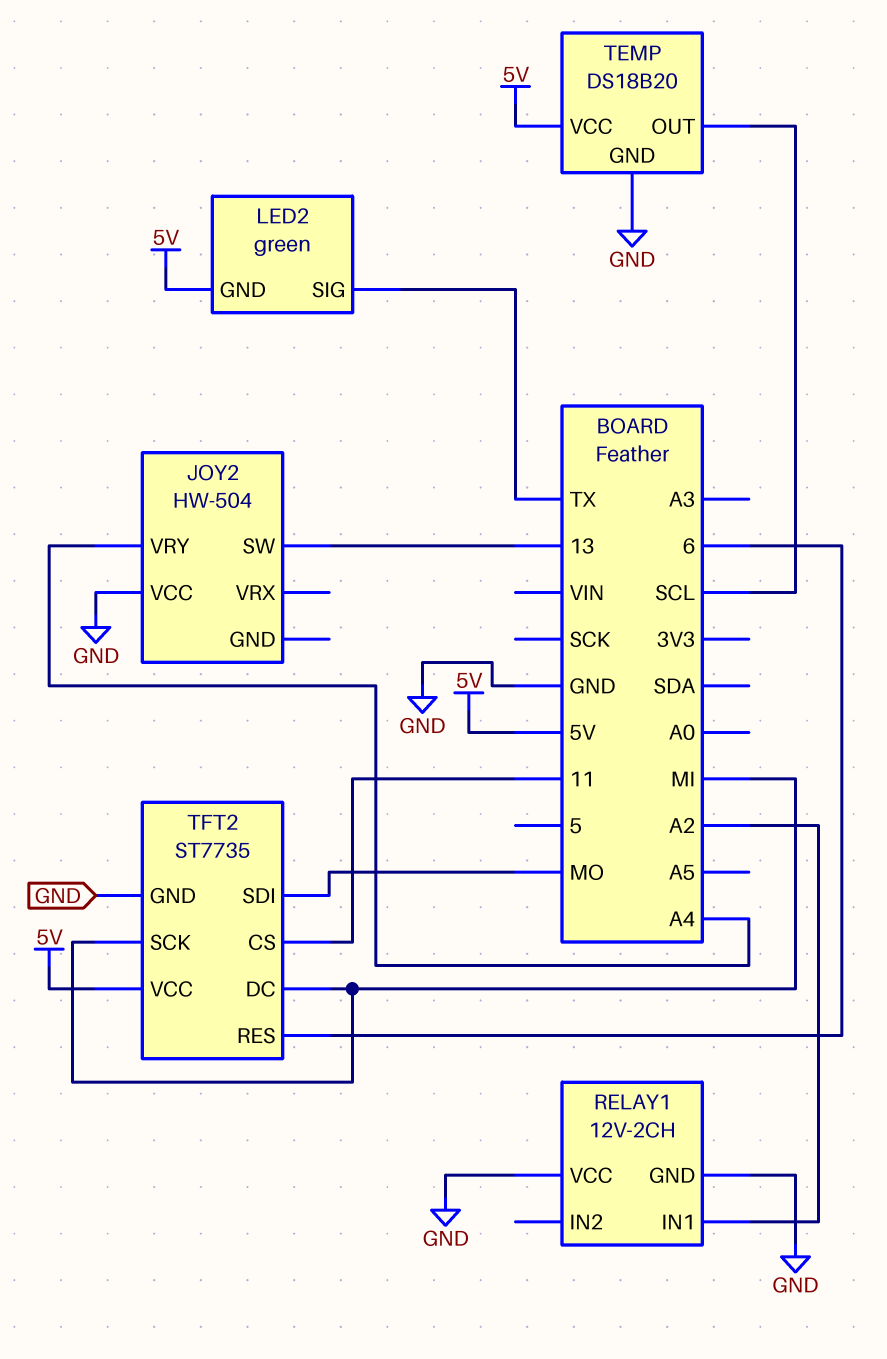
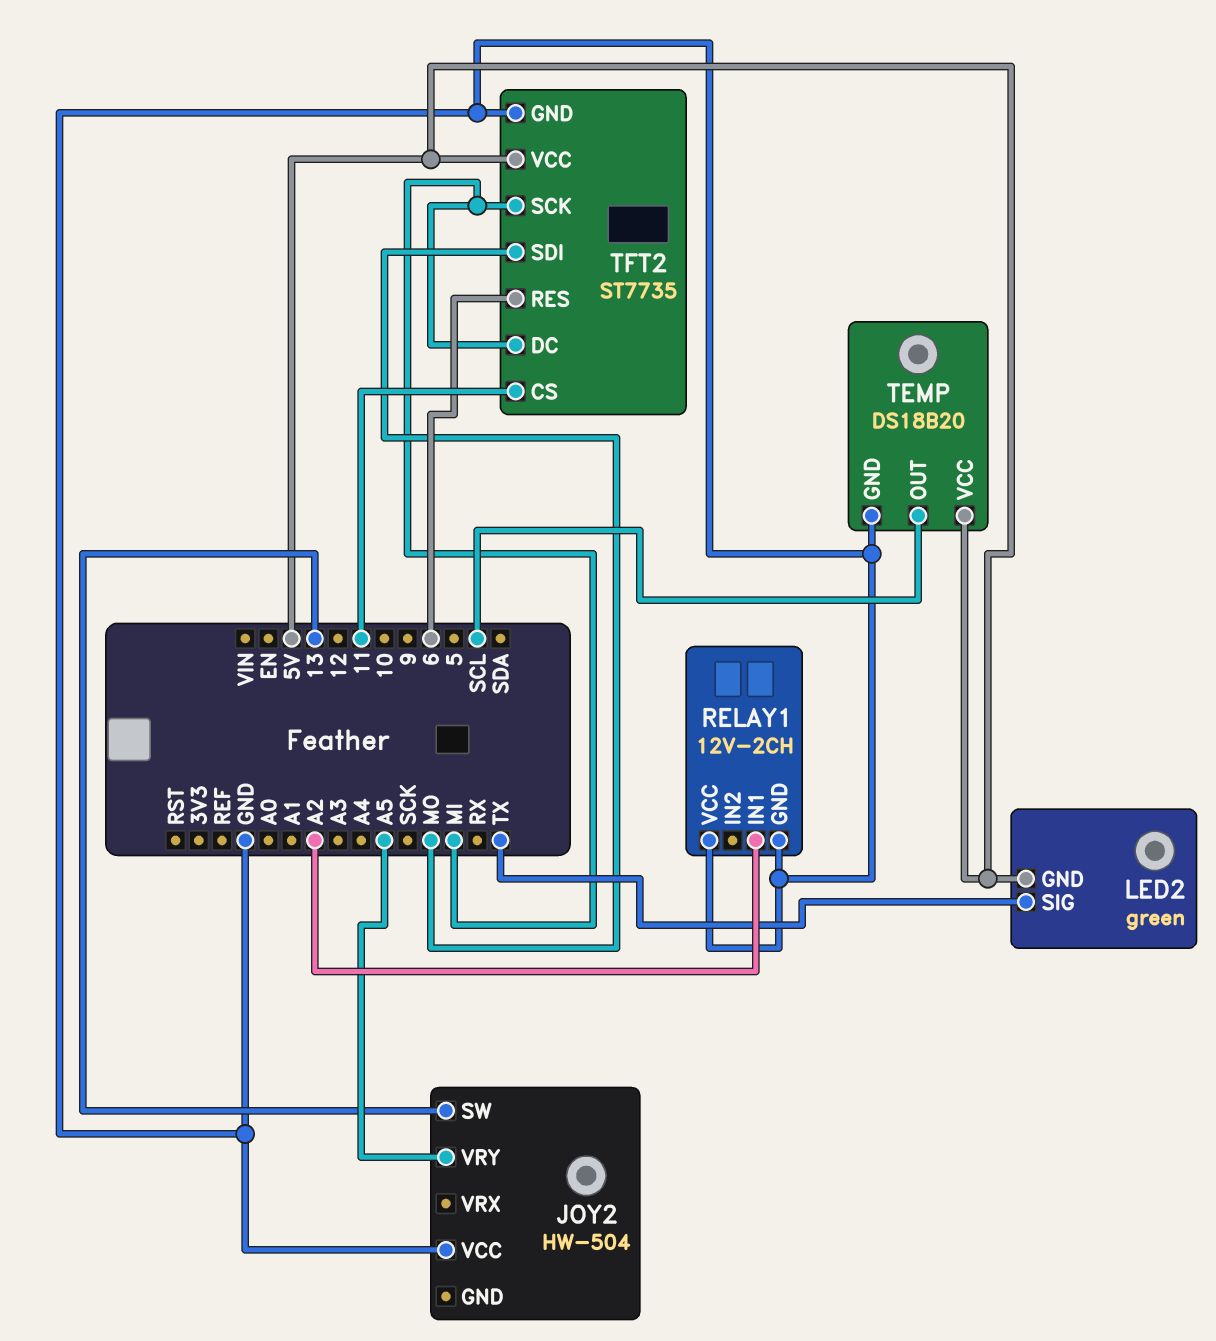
JOY2 pin VRY: A4 -> A5

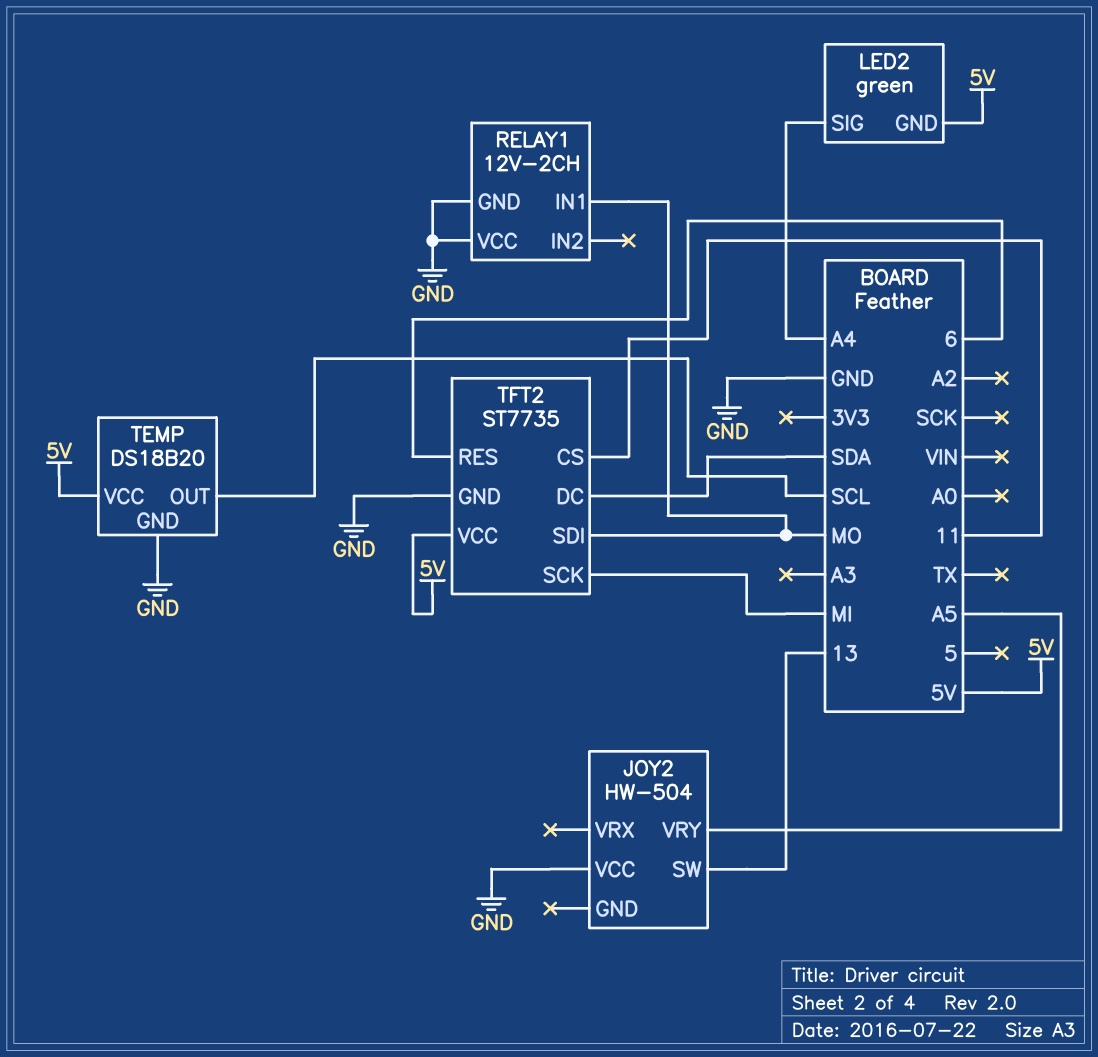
LED2 pin SIG: TX -> A4
RELAY1 pin IN1: A2 -> MO
TFT2 pin DC: MI -> SDA

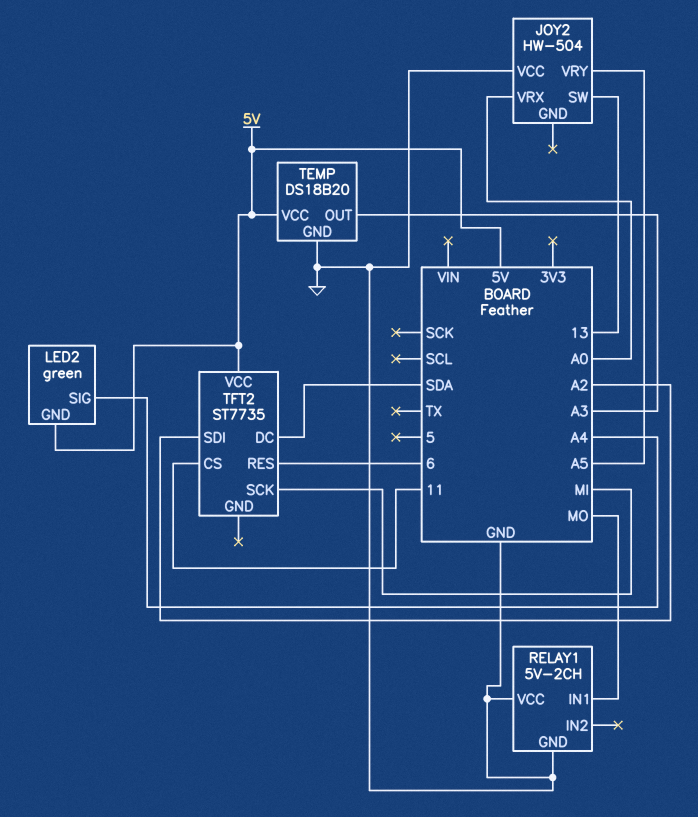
JOY2 pin VRX: none -> A0
RELAY1: 12V-2CH -> 5V-2CH
TEMP pin OUT: SCL -> A3
TFT2 pin GND: GND -> none
TFT2 pin SDI: MO -> A2

